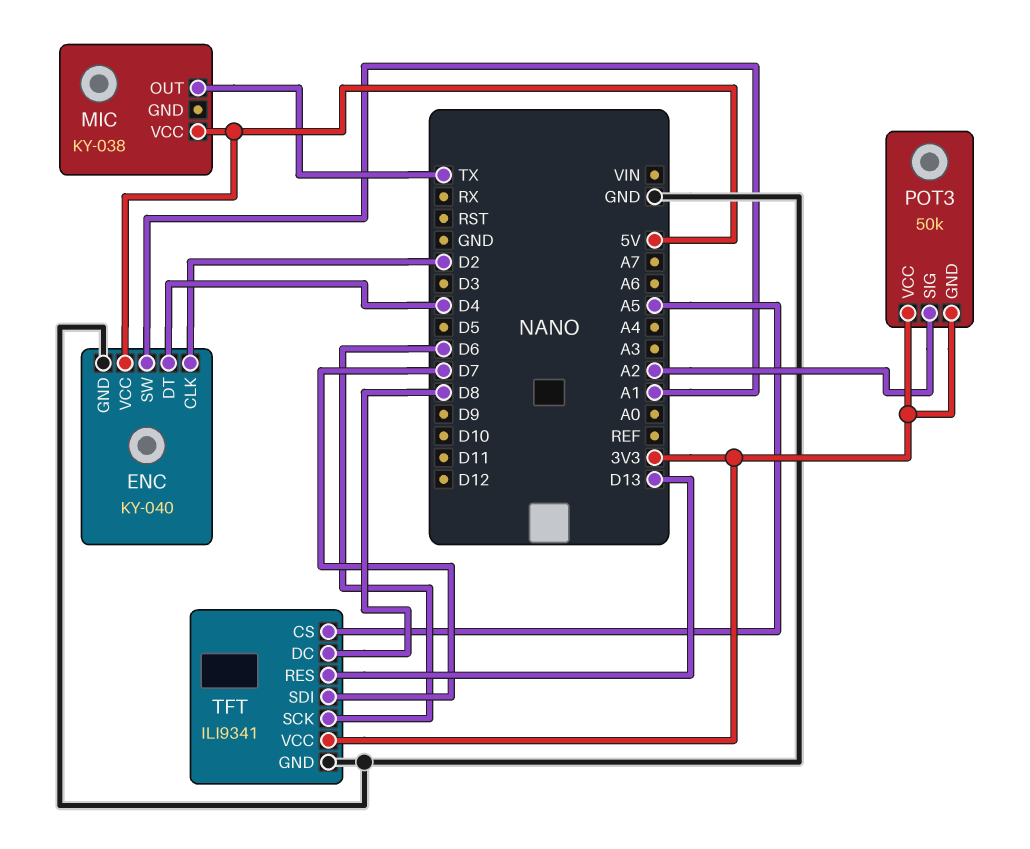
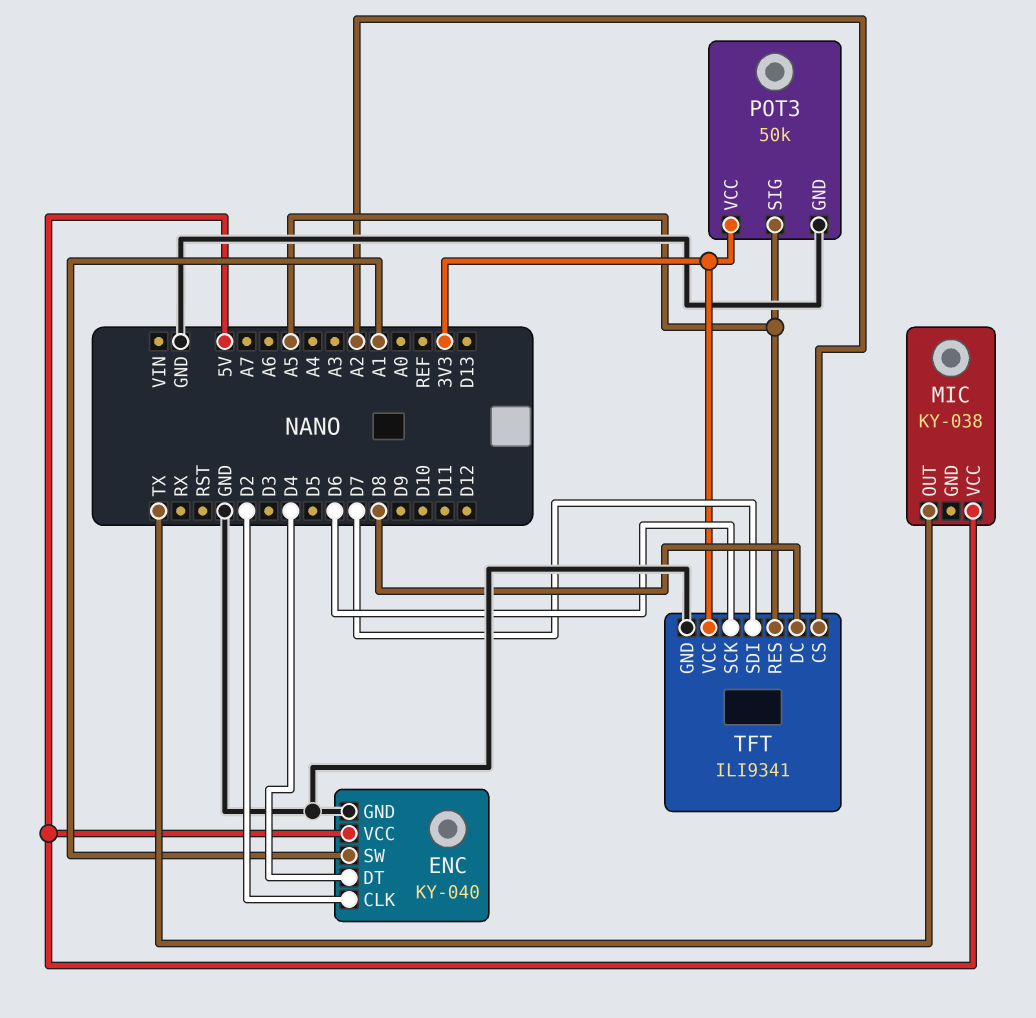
POT3 pin GND: 3V3 -> GND
POT3 pin SIG: A2 -> A5
TFT pin CS: A5 -> A2
TFT pin RES: D13 -> A5

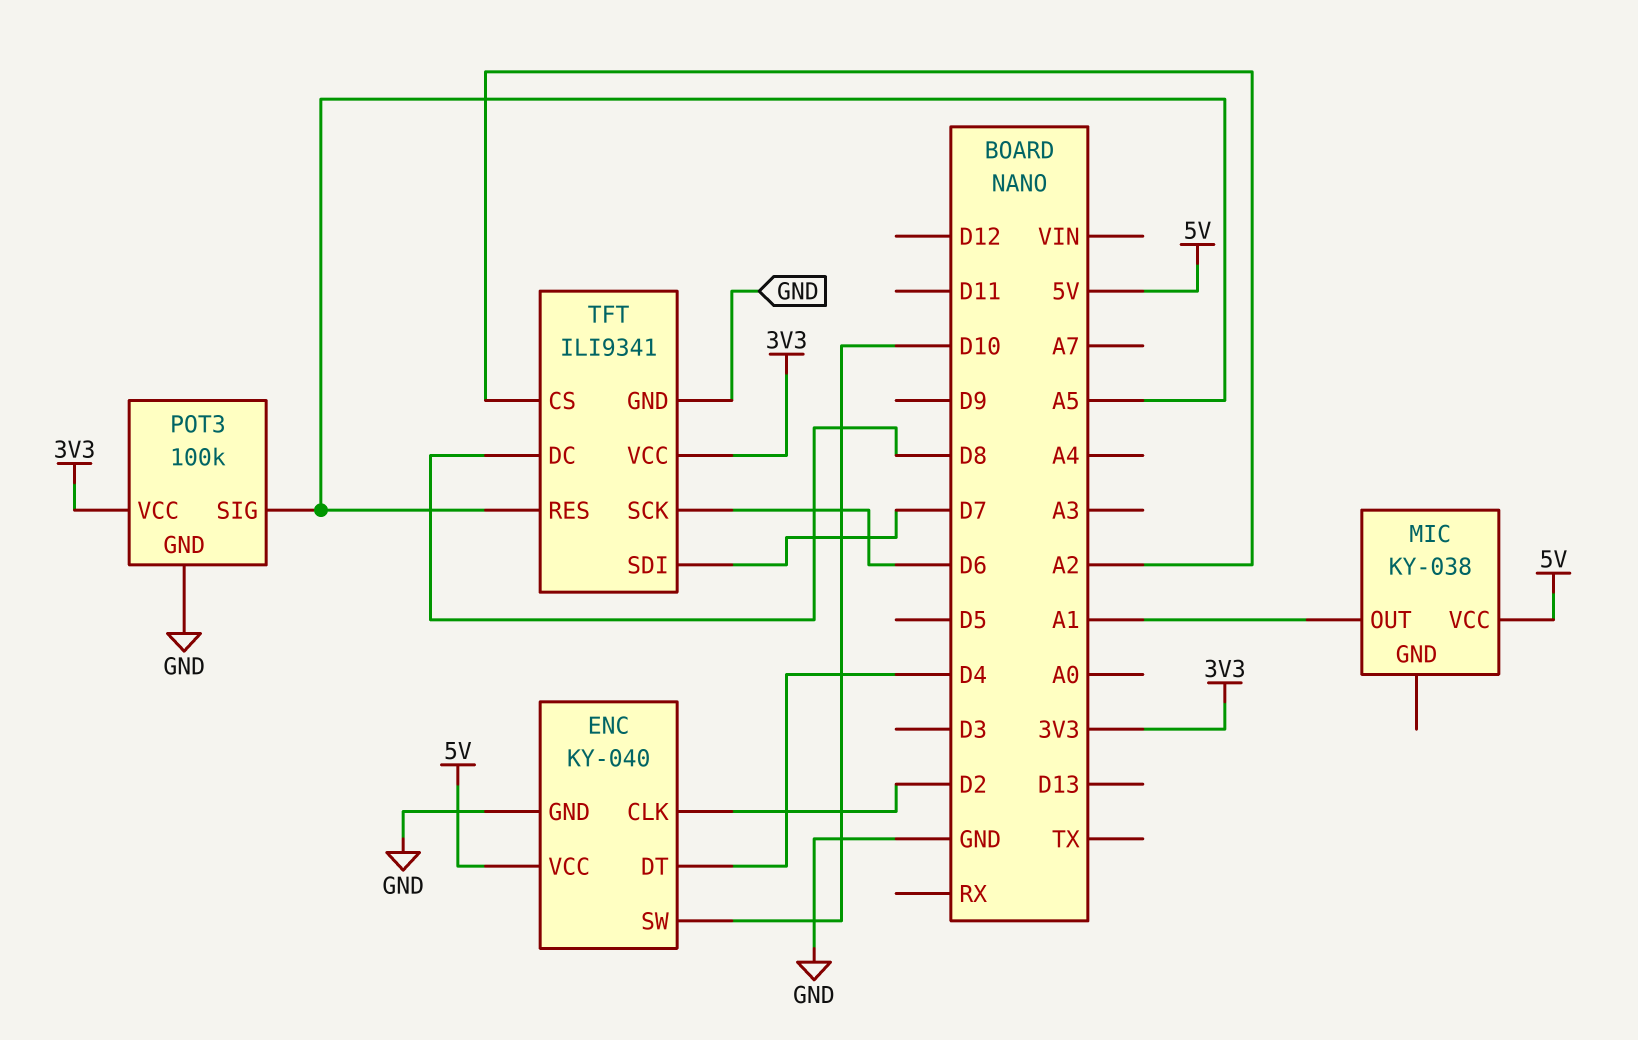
ENC pin SW: A1 -> D10
MIC pin OUT: TX -> A1
POT3: 50k -> 100k

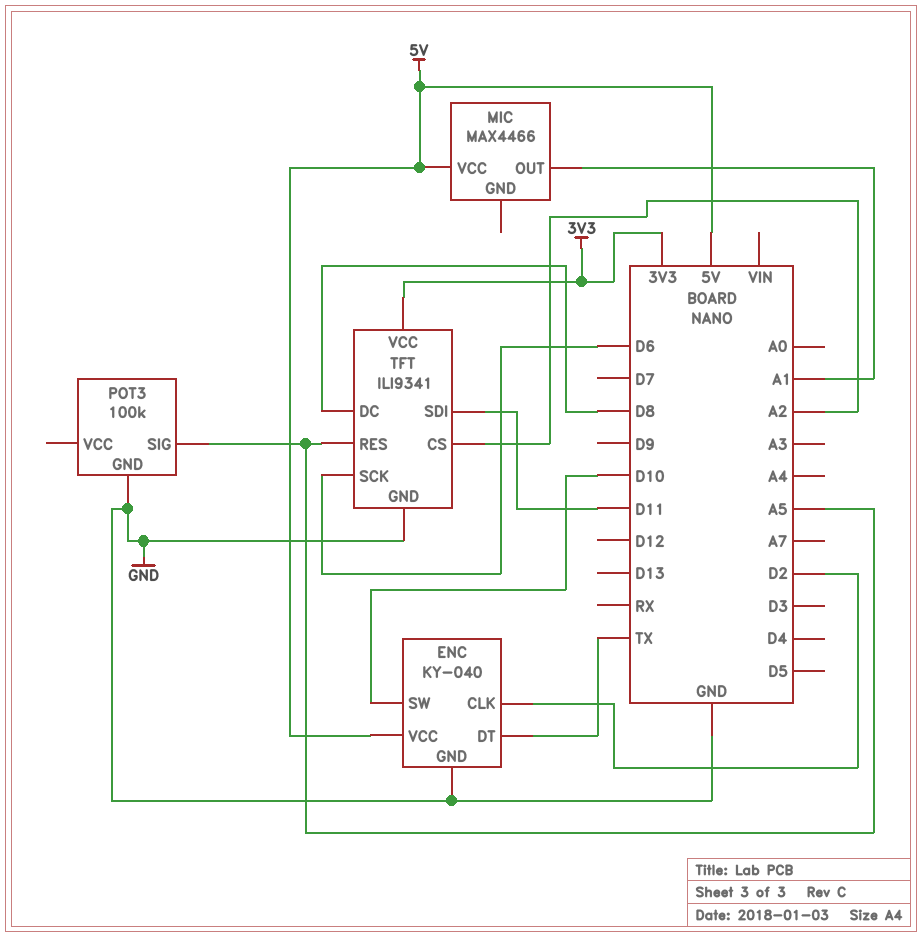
ENC pin DT: D4 -> TX
MIC: KY-038 -> MAX4466
POT3 pin VCC: 3V3 -> none
TFT pin SDI: D7 -> D11

